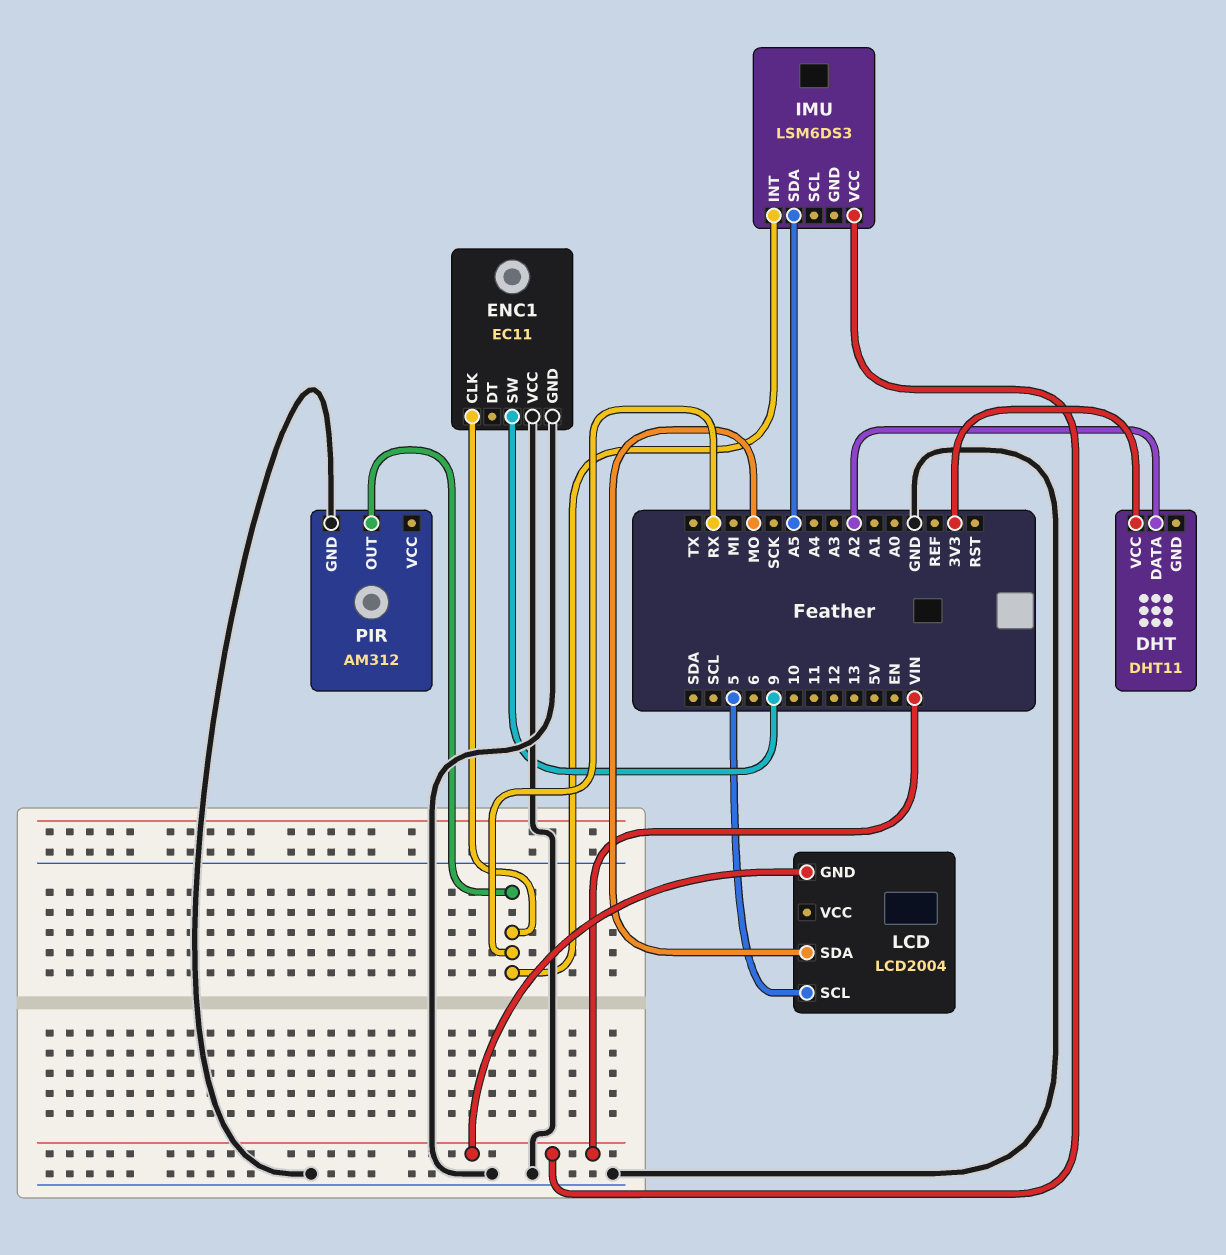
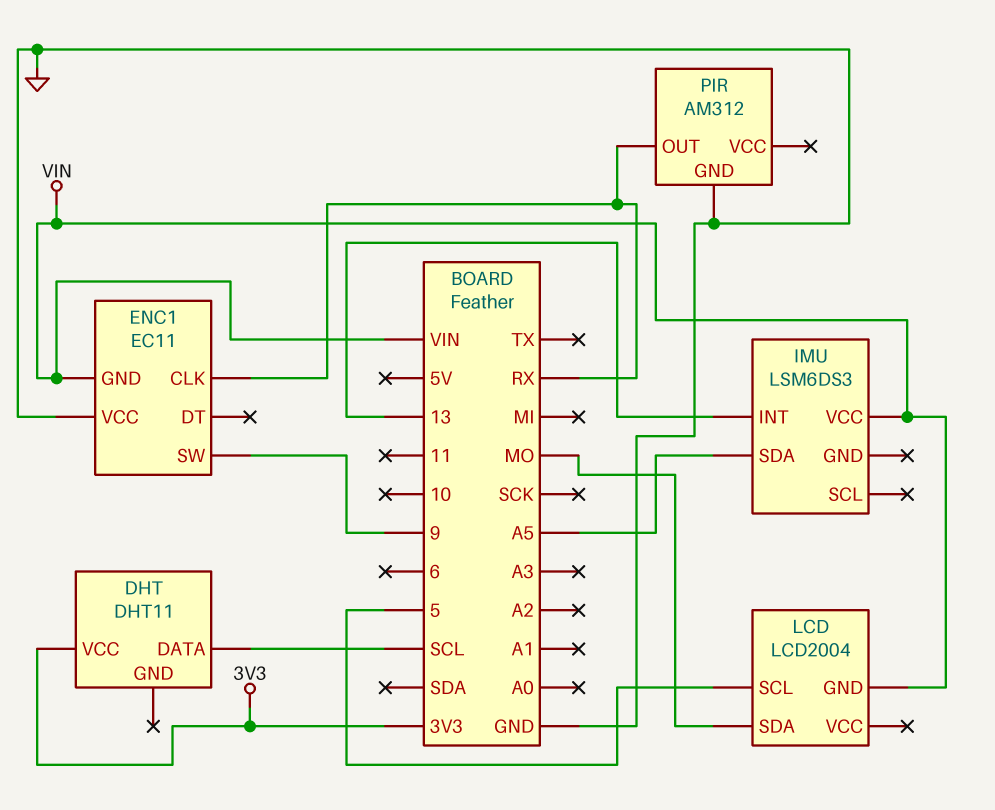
DHT pin DATA: A2 -> SCL
ENC1 pin GND: GND -> VIN
IMU pin INT: RX -> 13

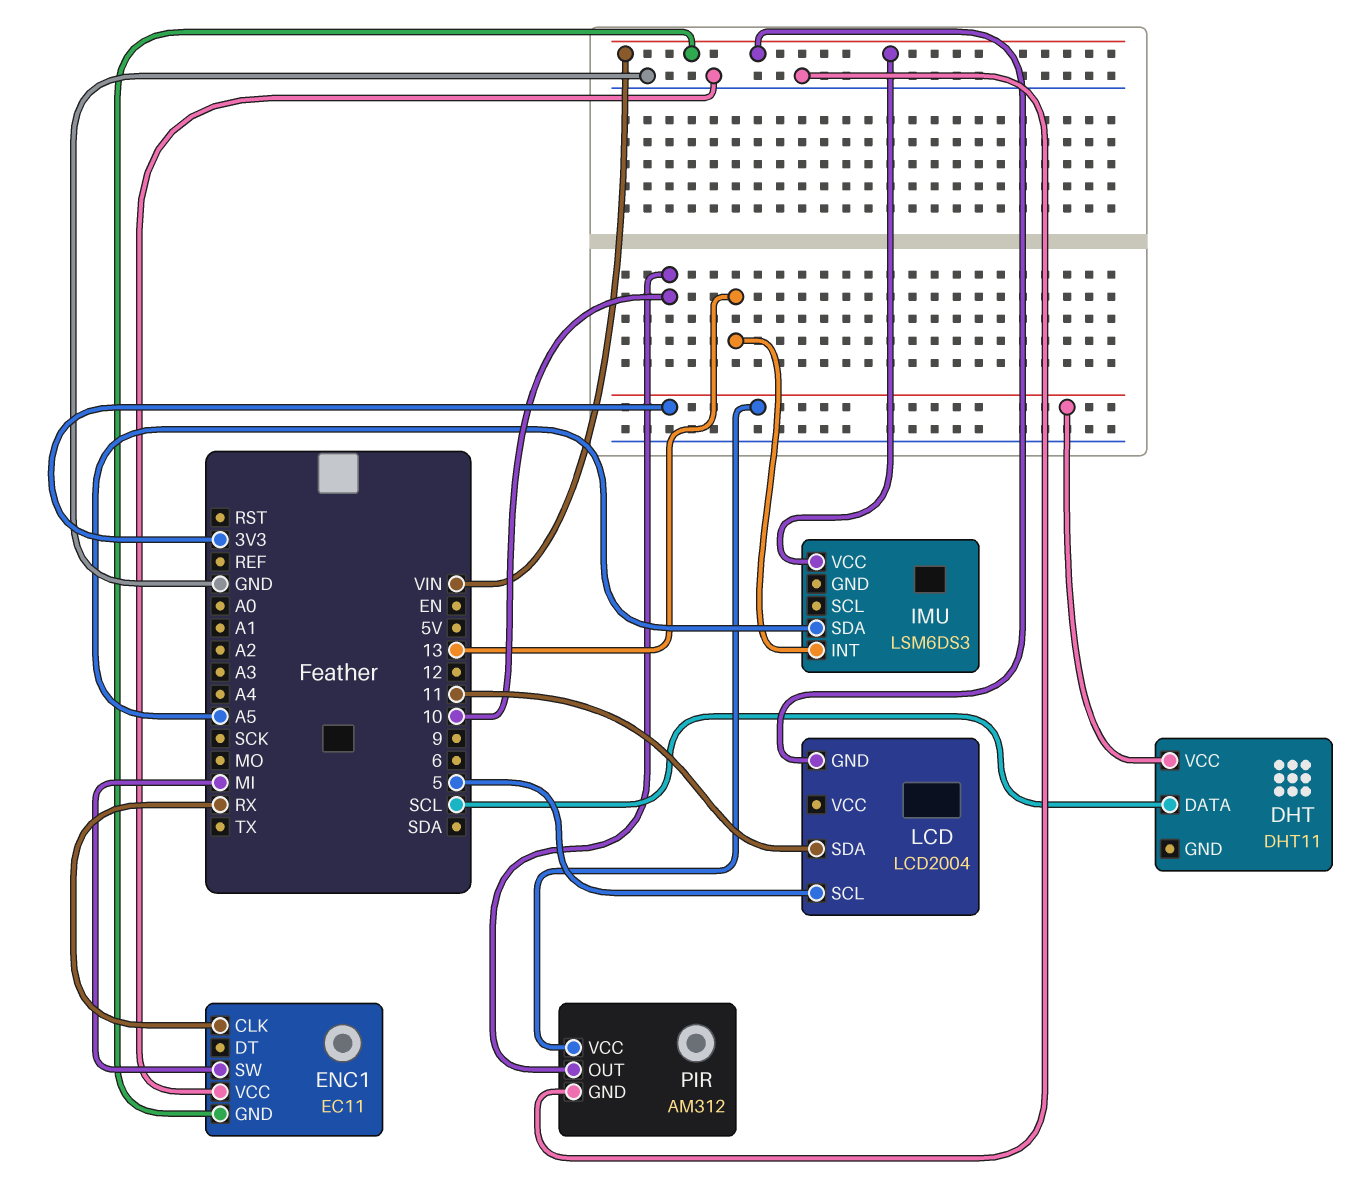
ENC1 pin SW: 9 -> MI
LCD pin SDA: MO -> 11
PIR pin OUT: RX -> 10
PIR pin VCC: none -> 3V3

